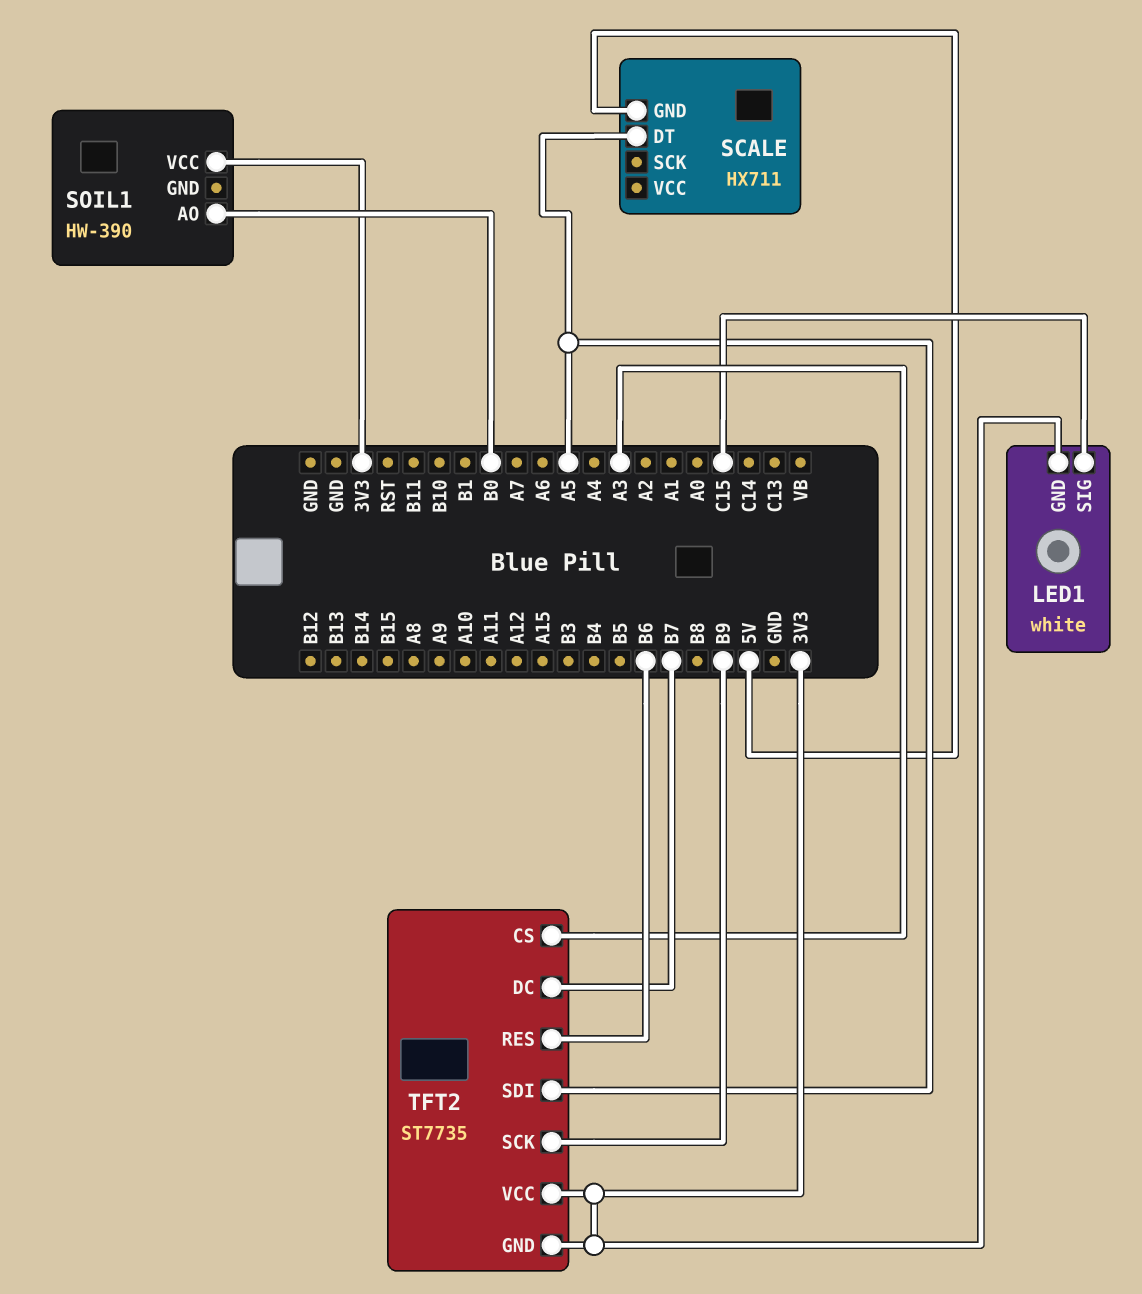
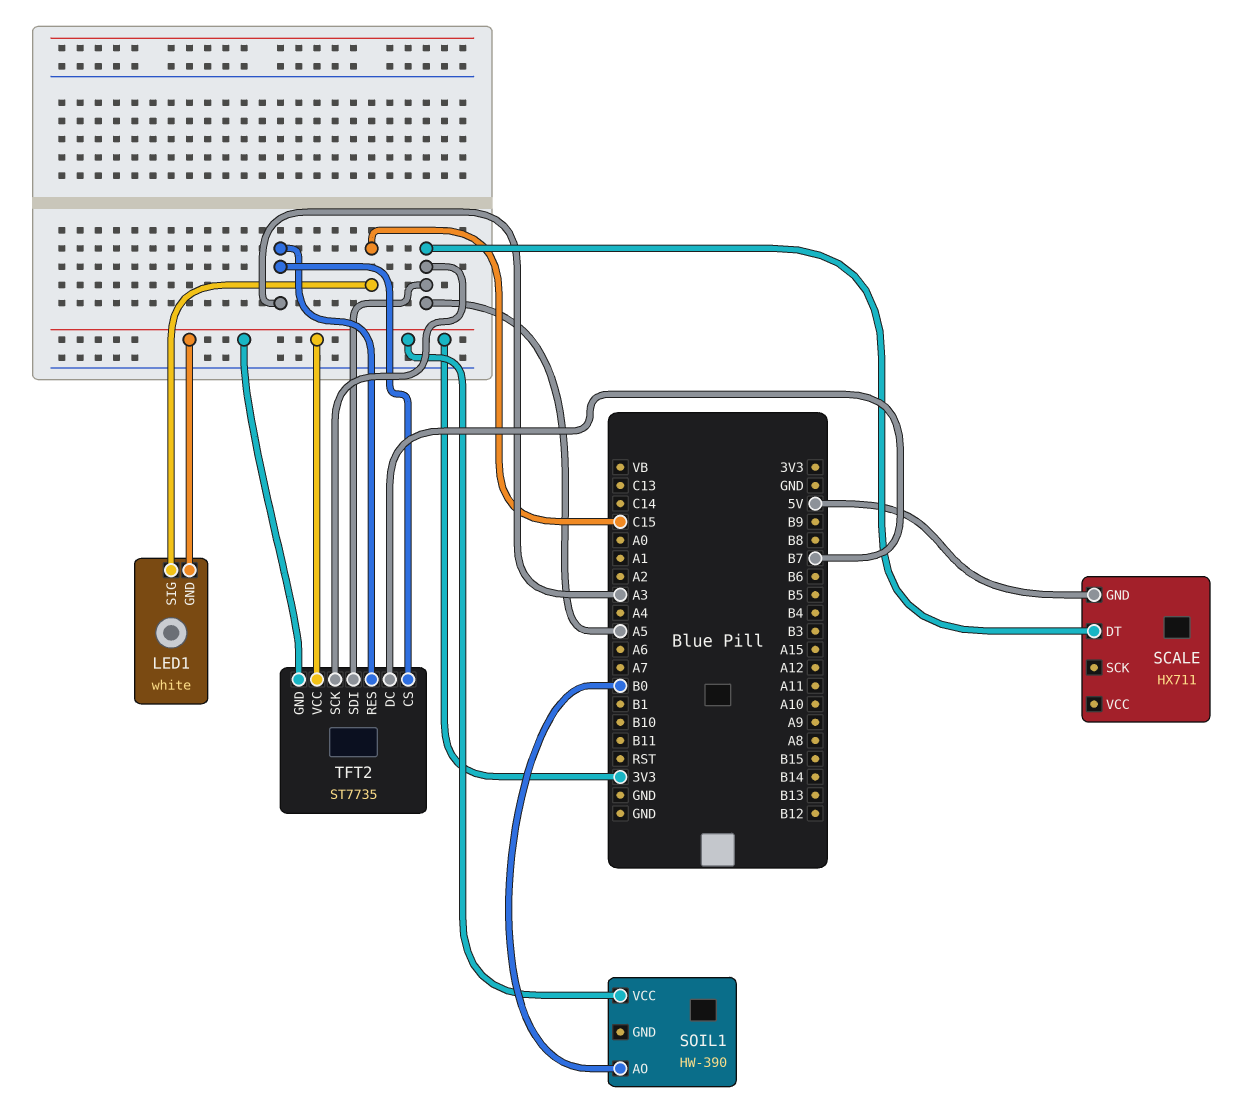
TFT2 pin RES: B6 -> A3
TFT2 pin SCK: B9 -> A5

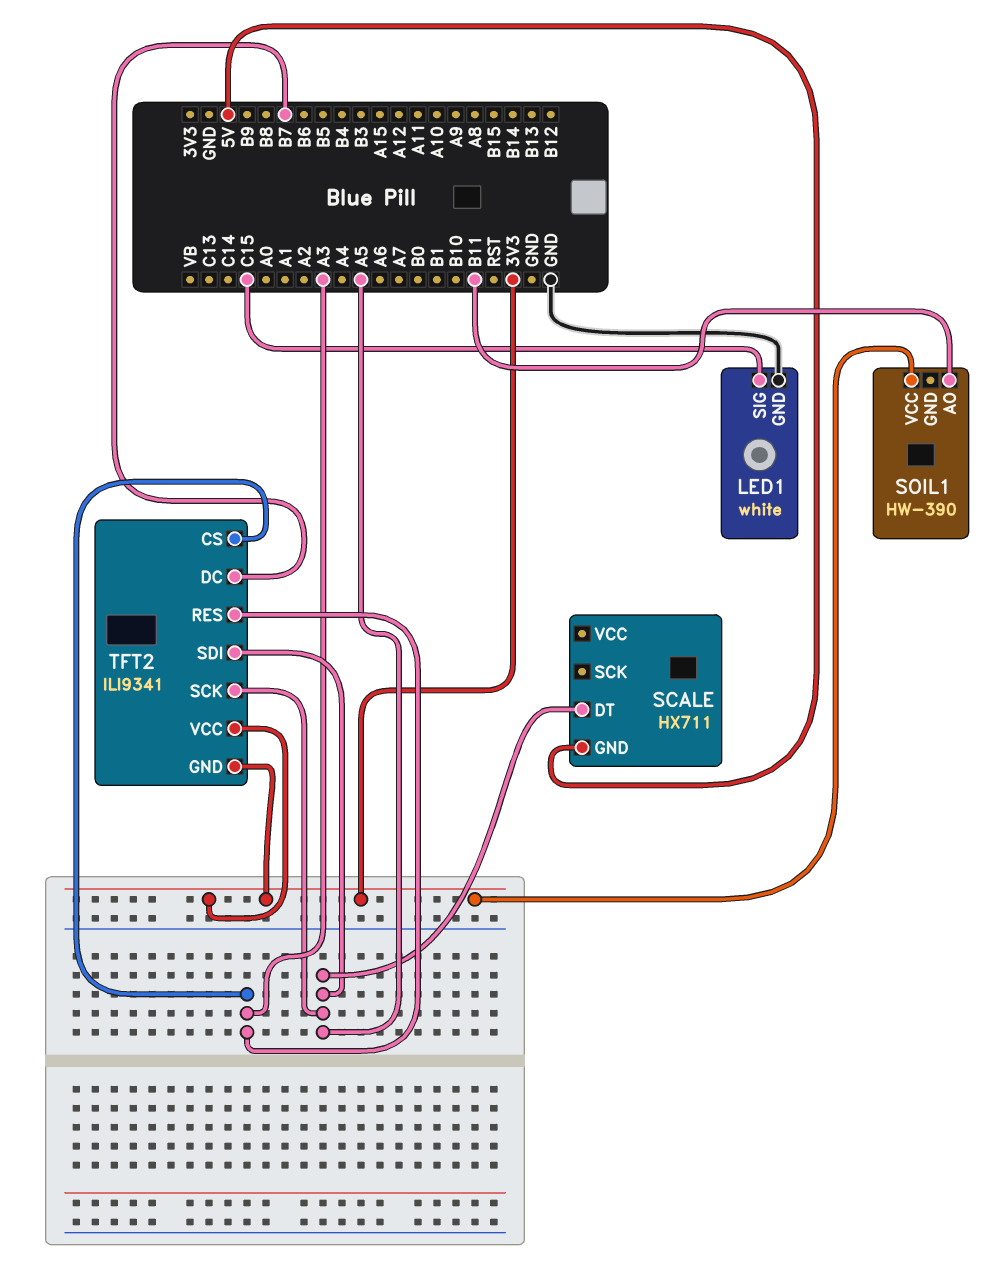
LED1 pin GND: 3V3 -> GND
SOIL1 pin AO: B0 -> B11
TFT2: ST7735 -> ILI9341

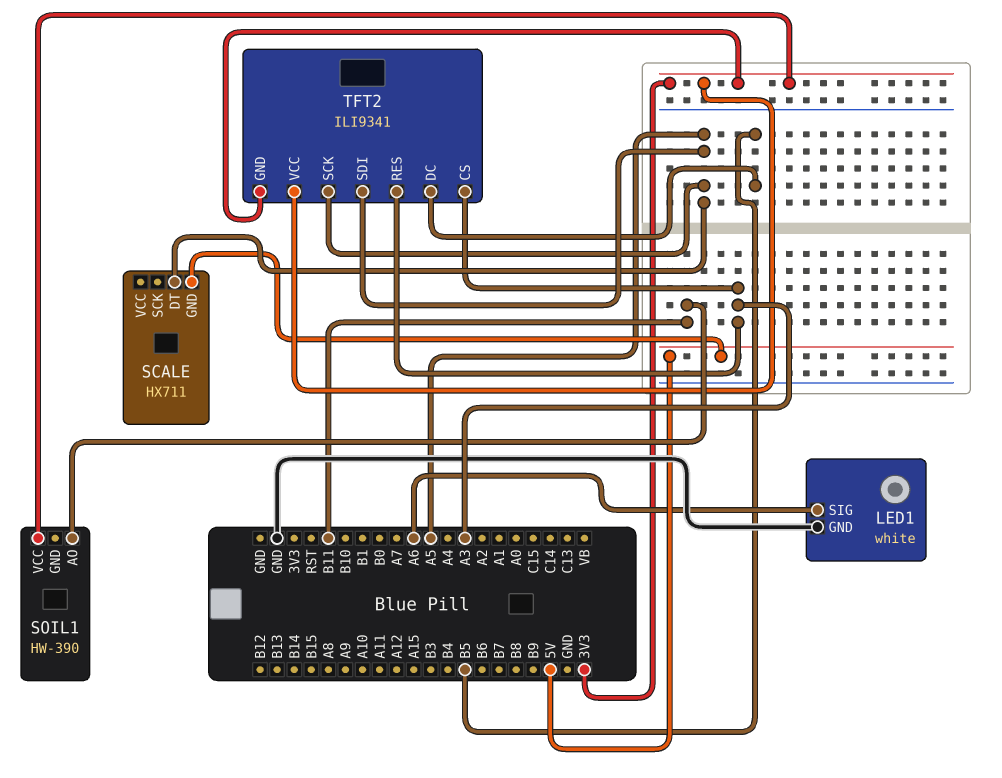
LED1 pin SIG: C15 -> A6
TFT2 pin DC: B7 -> B5

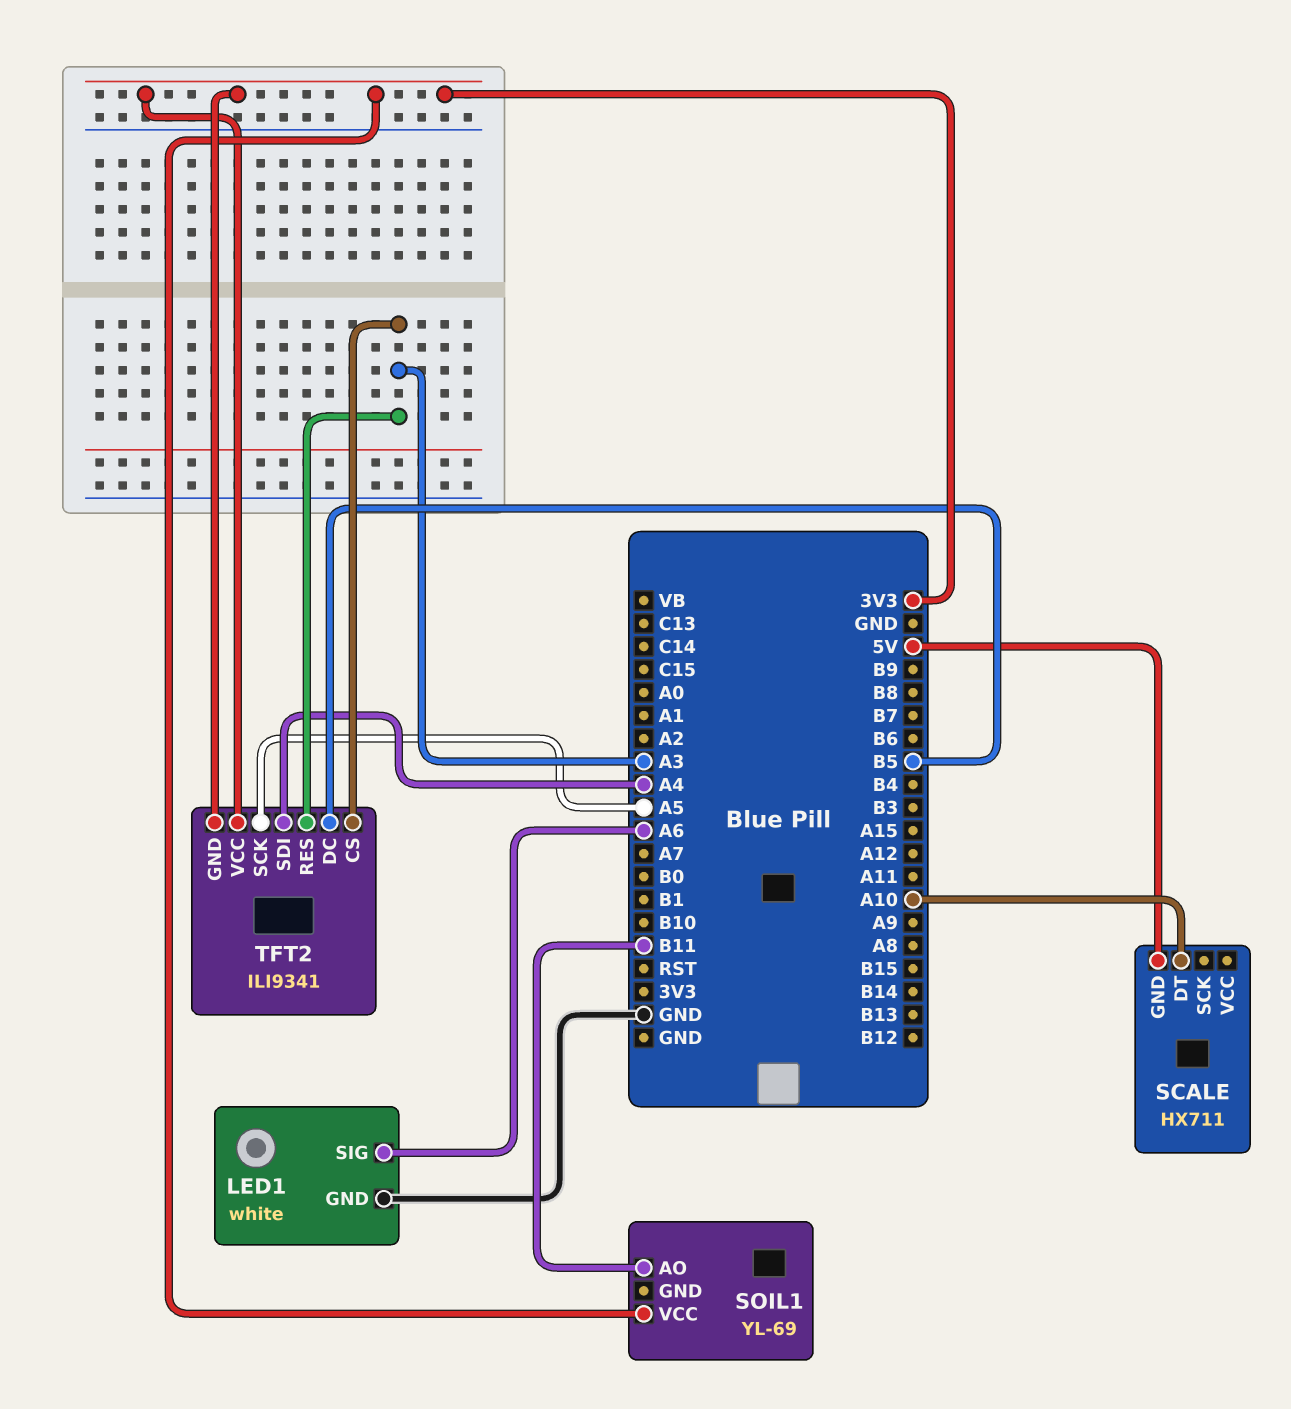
SCALE pin DT: A5 -> A10
SOIL1: HW-390 -> YL-69
TFT2 pin SDI: A5 -> A4

